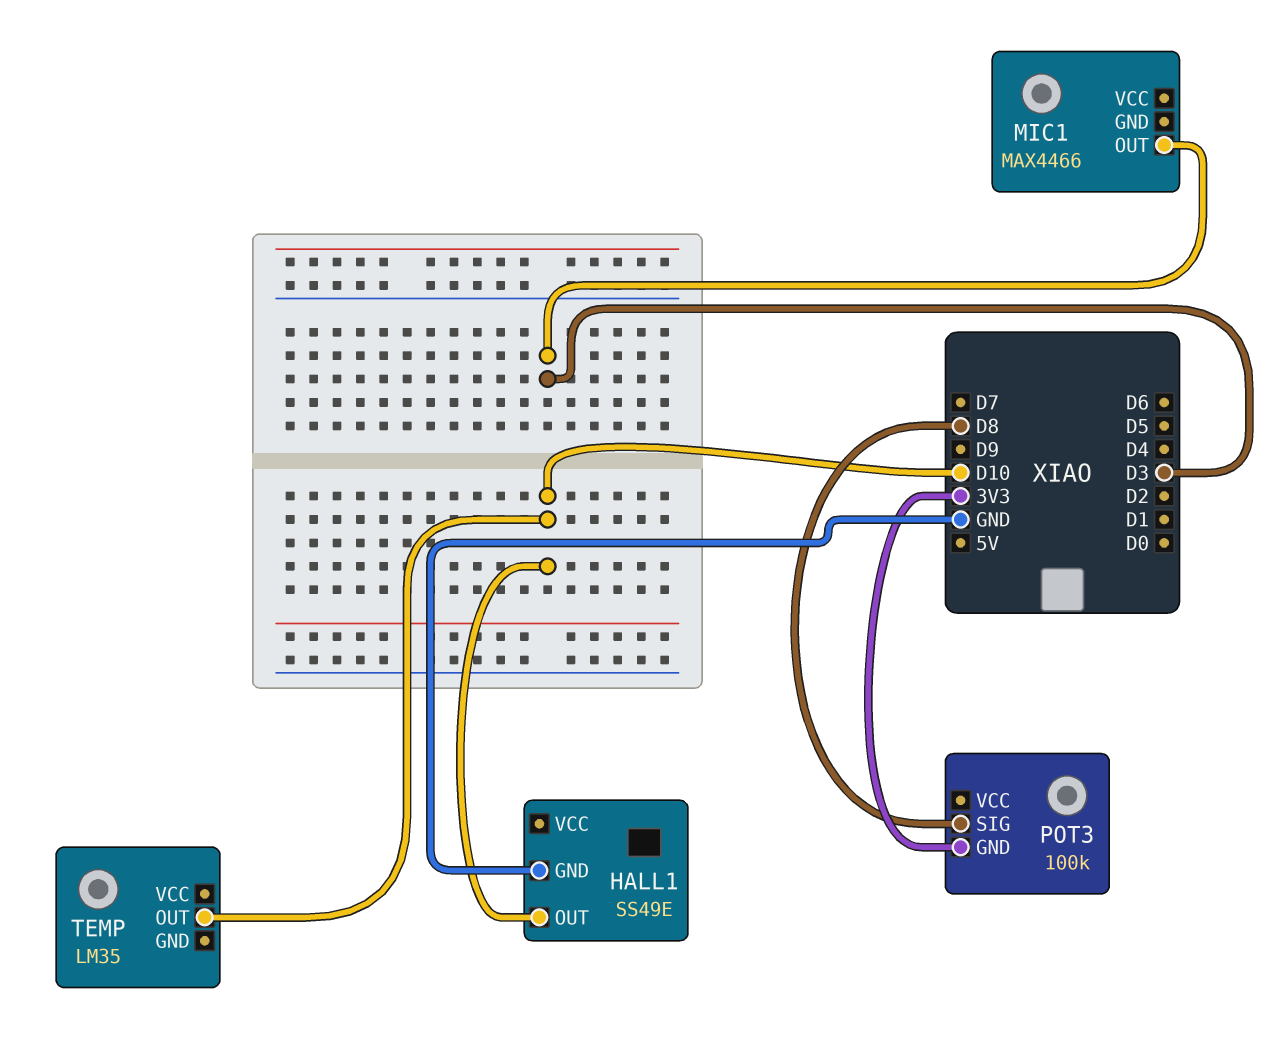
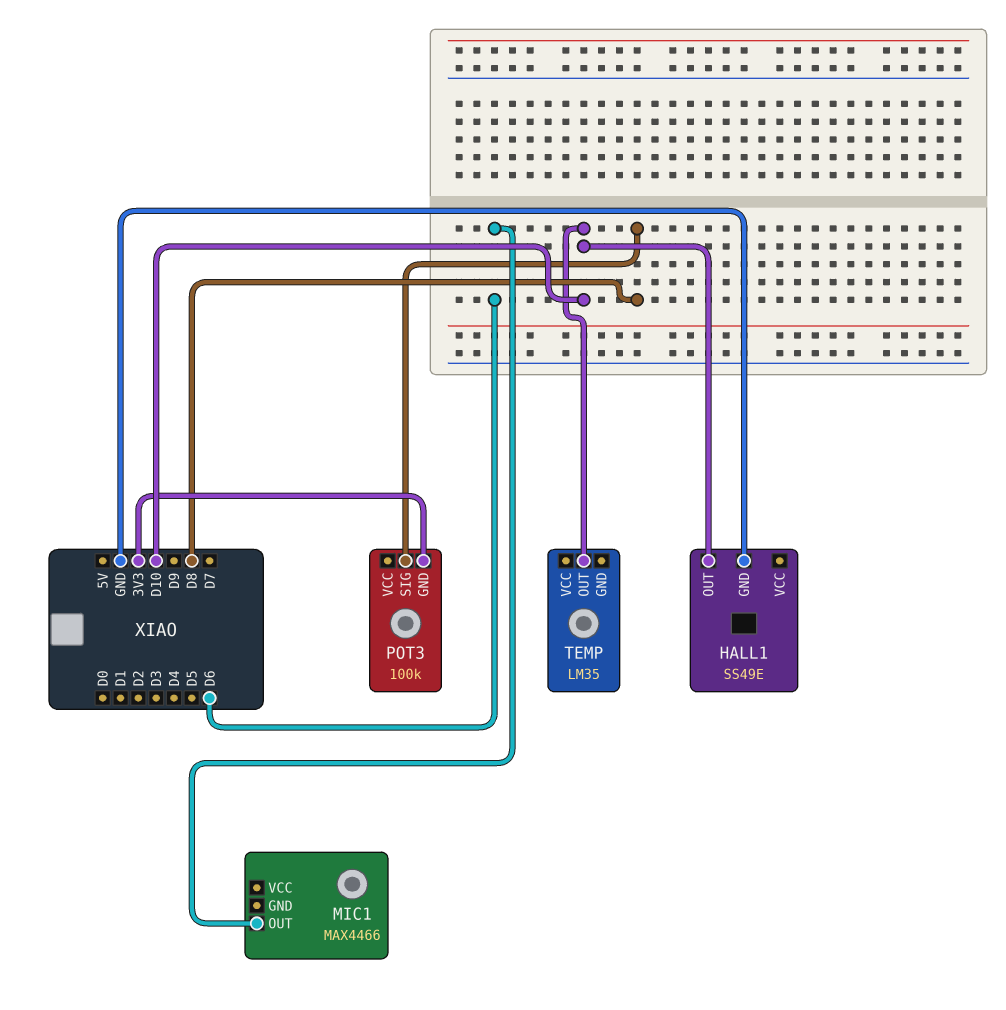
MIC1 pin OUT: D3 -> D6

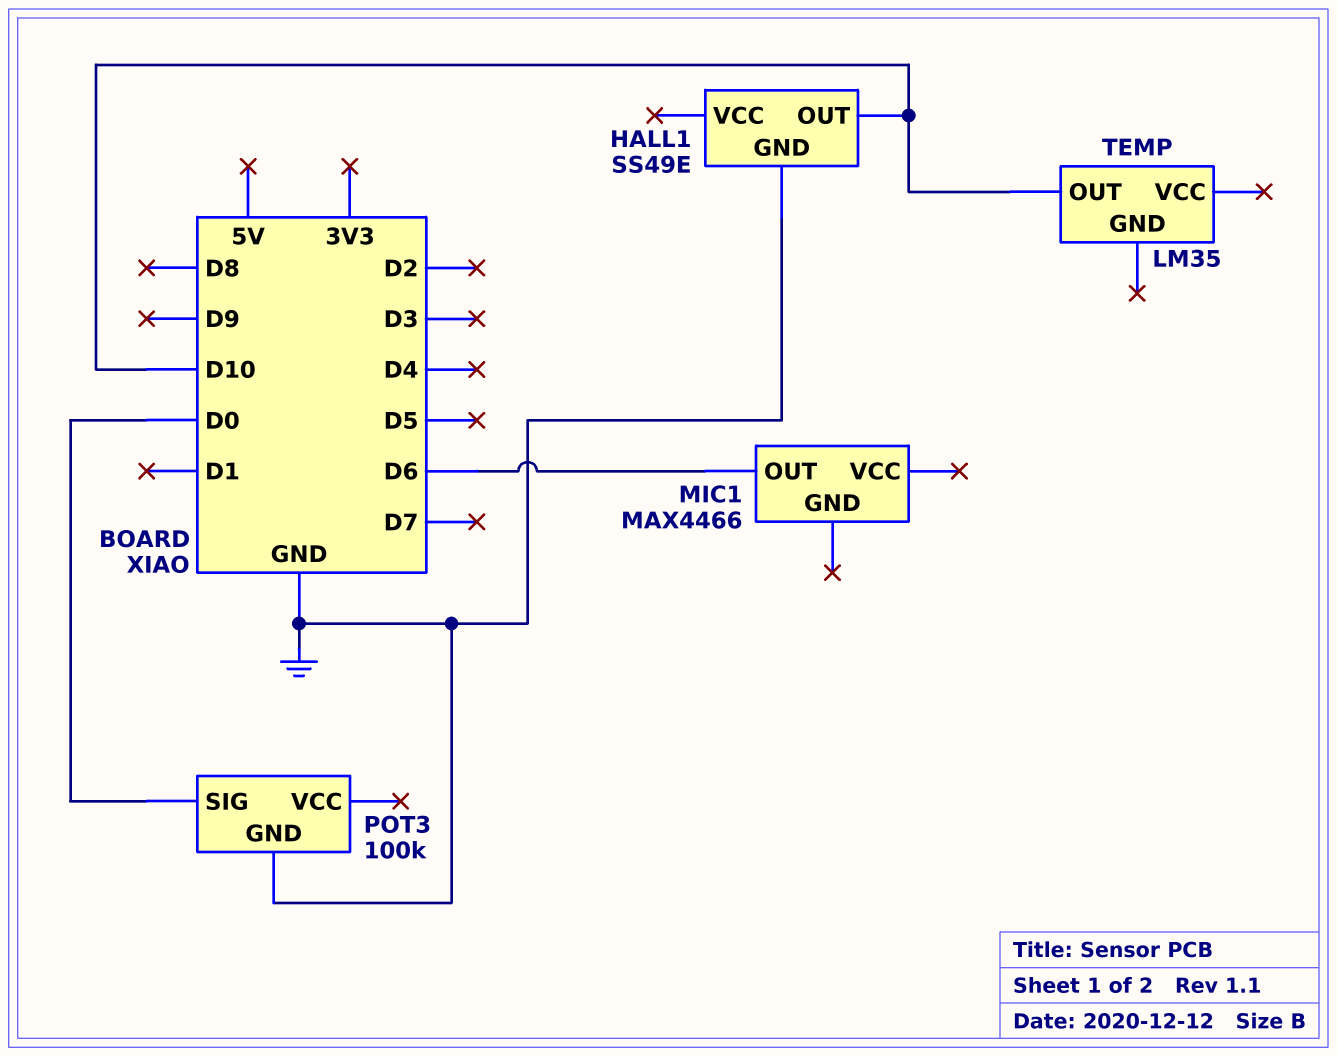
POT3 pin GND: 3V3 -> GND
POT3 pin SIG: D8 -> D0

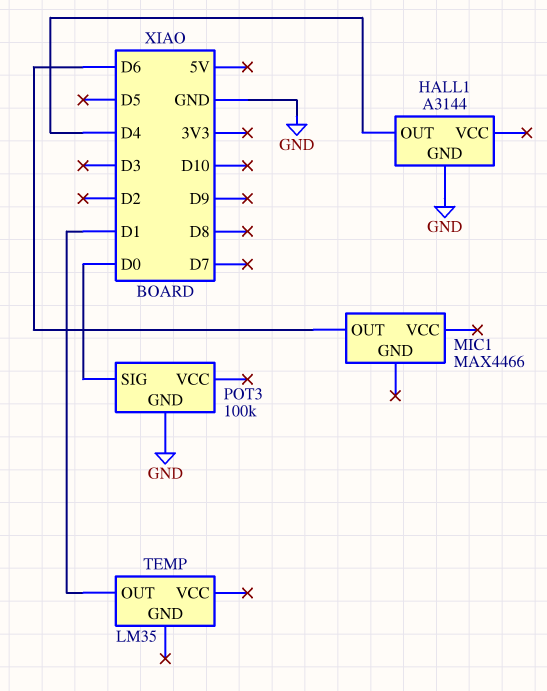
HALL1: SS49E -> A3144
HALL1 pin OUT: D10 -> D4
TEMP pin OUT: D10 -> D1

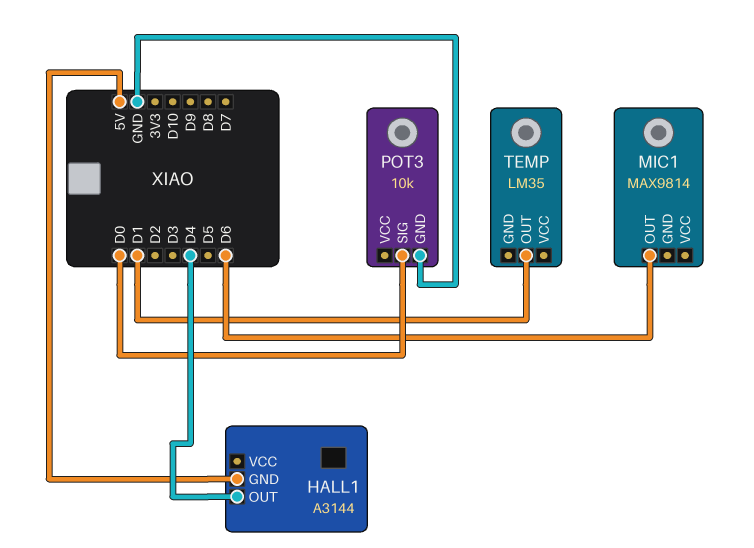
HALL1 pin GND: GND -> 5V
MIC1: MAX4466 -> MAX9814
POT3: 100k -> 10k

